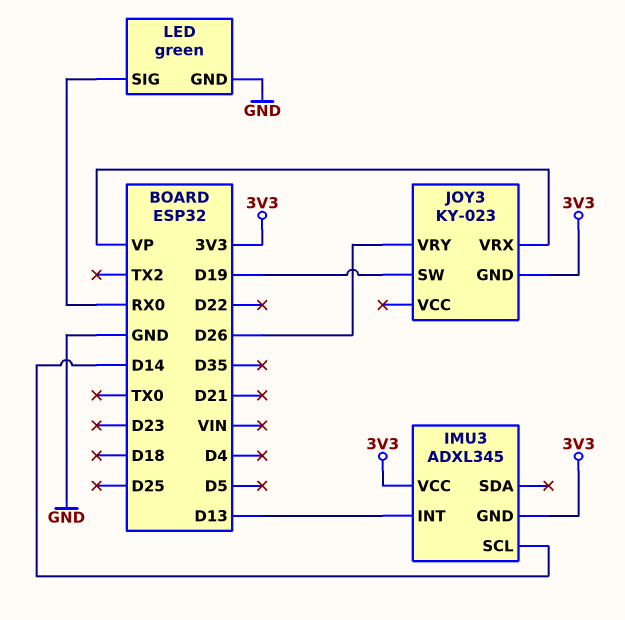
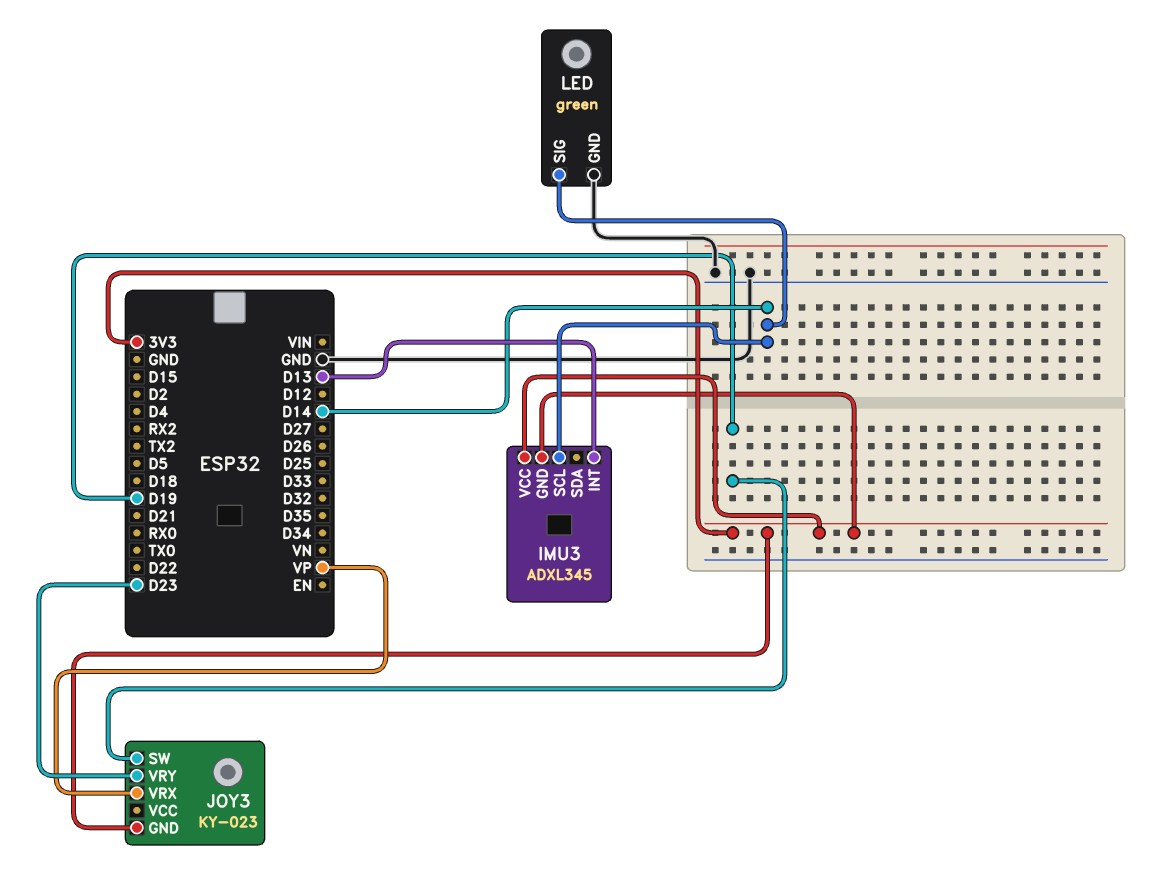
JOY3 pin VRY: D26 -> D23
LED pin SIG: RX0 -> D14

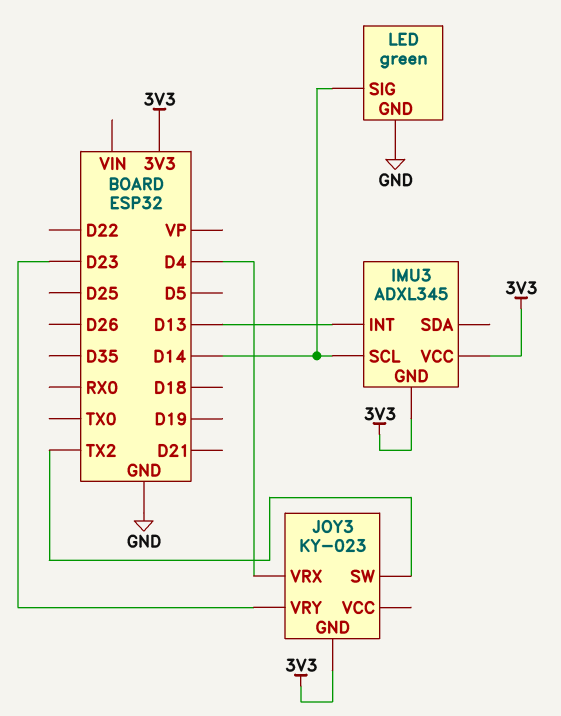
JOY3 pin SW: D19 -> TX2
JOY3 pin VRX: VP -> D4

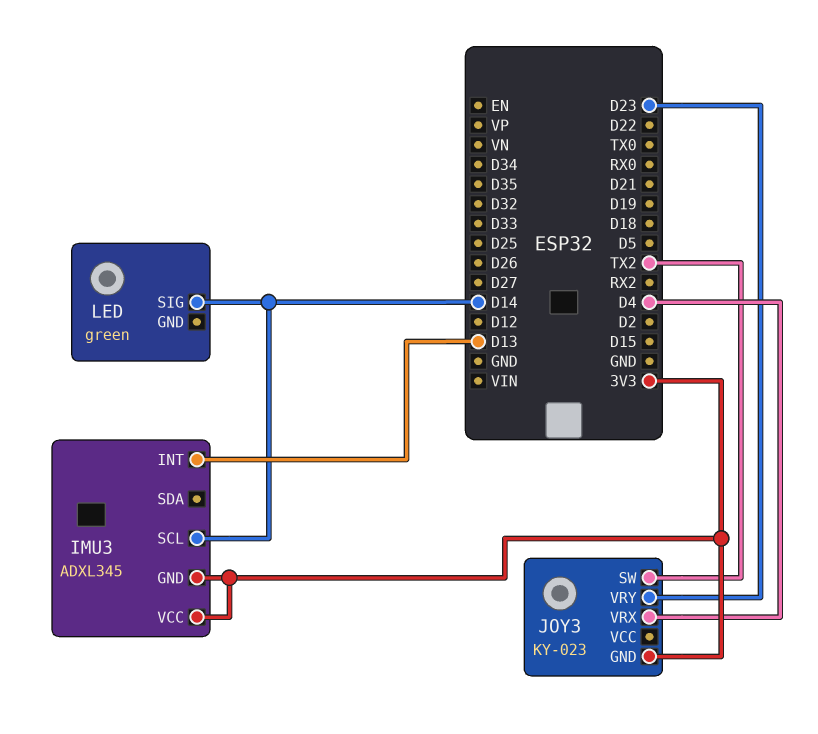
LED pin GND: GND -> none

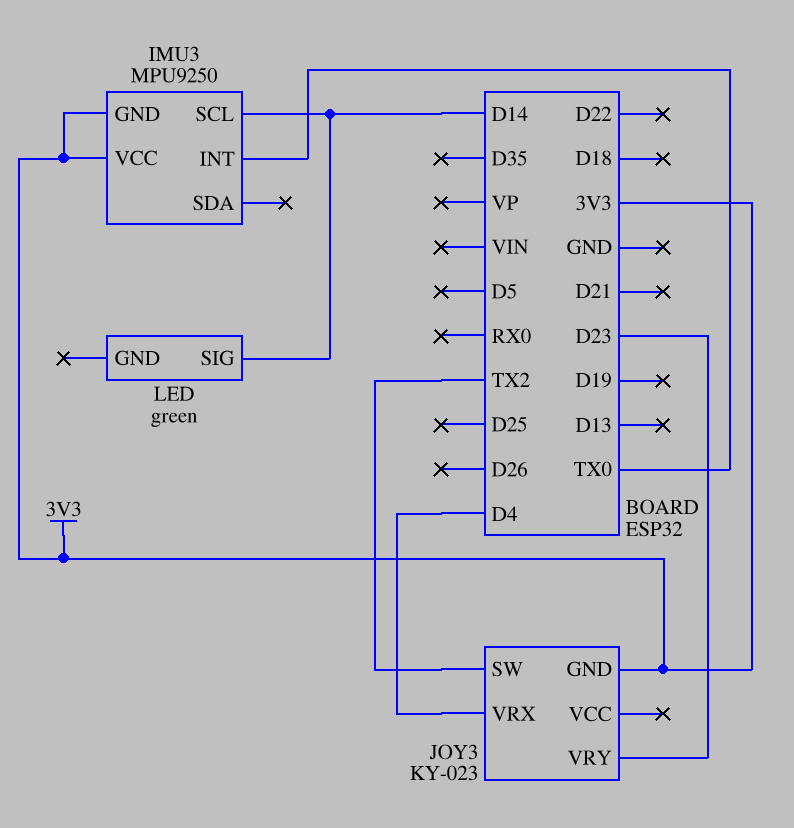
IMU3: ADXL345 -> MPU9250
IMU3 pin INT: D13 -> TX0

